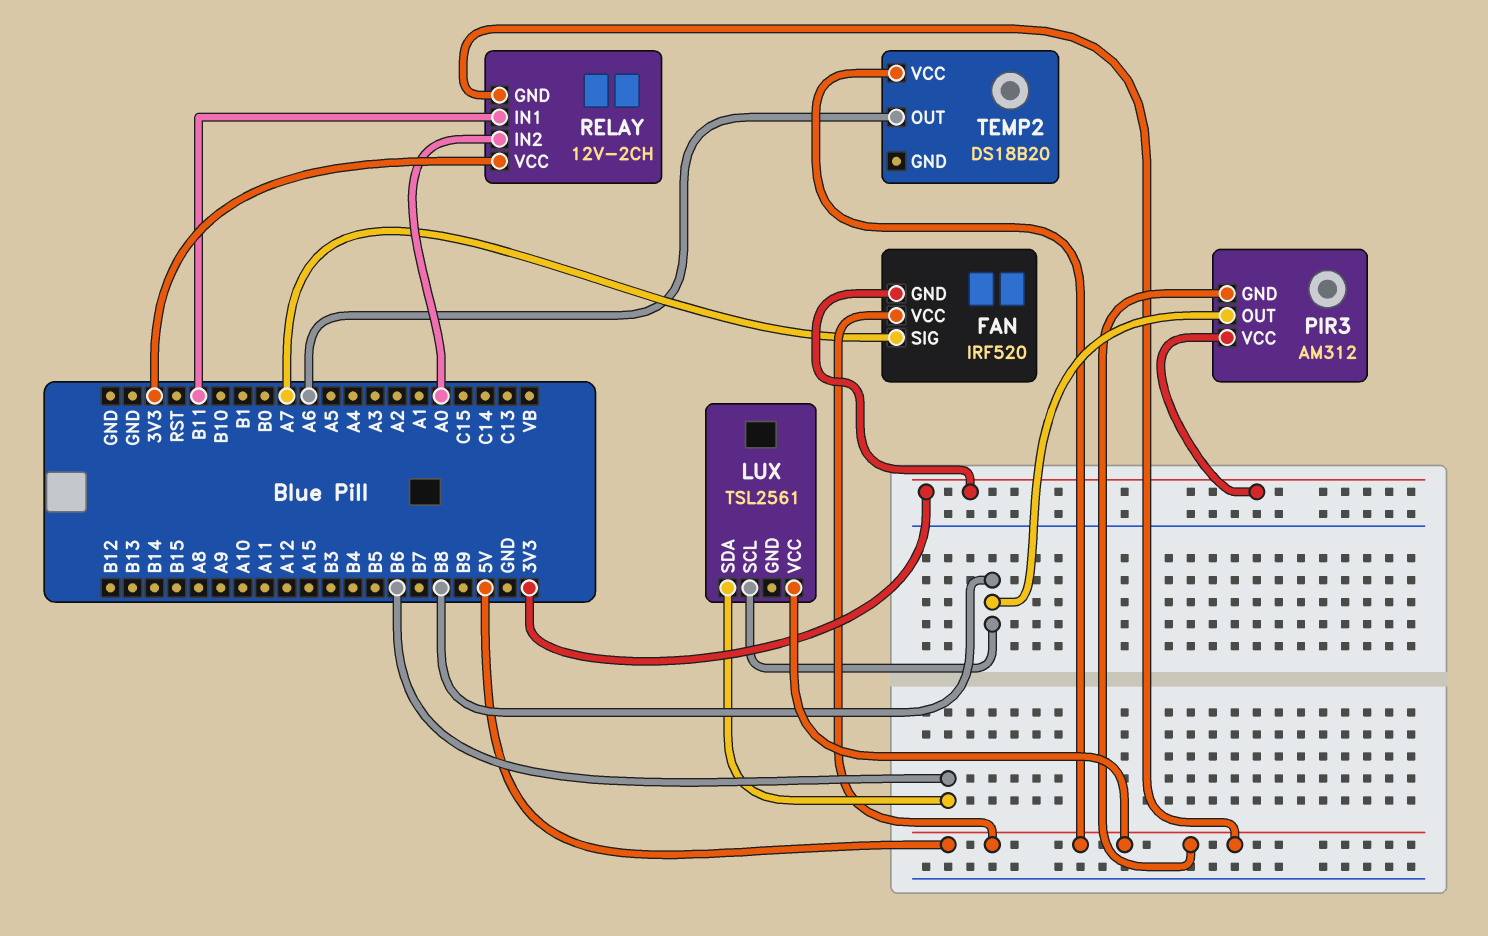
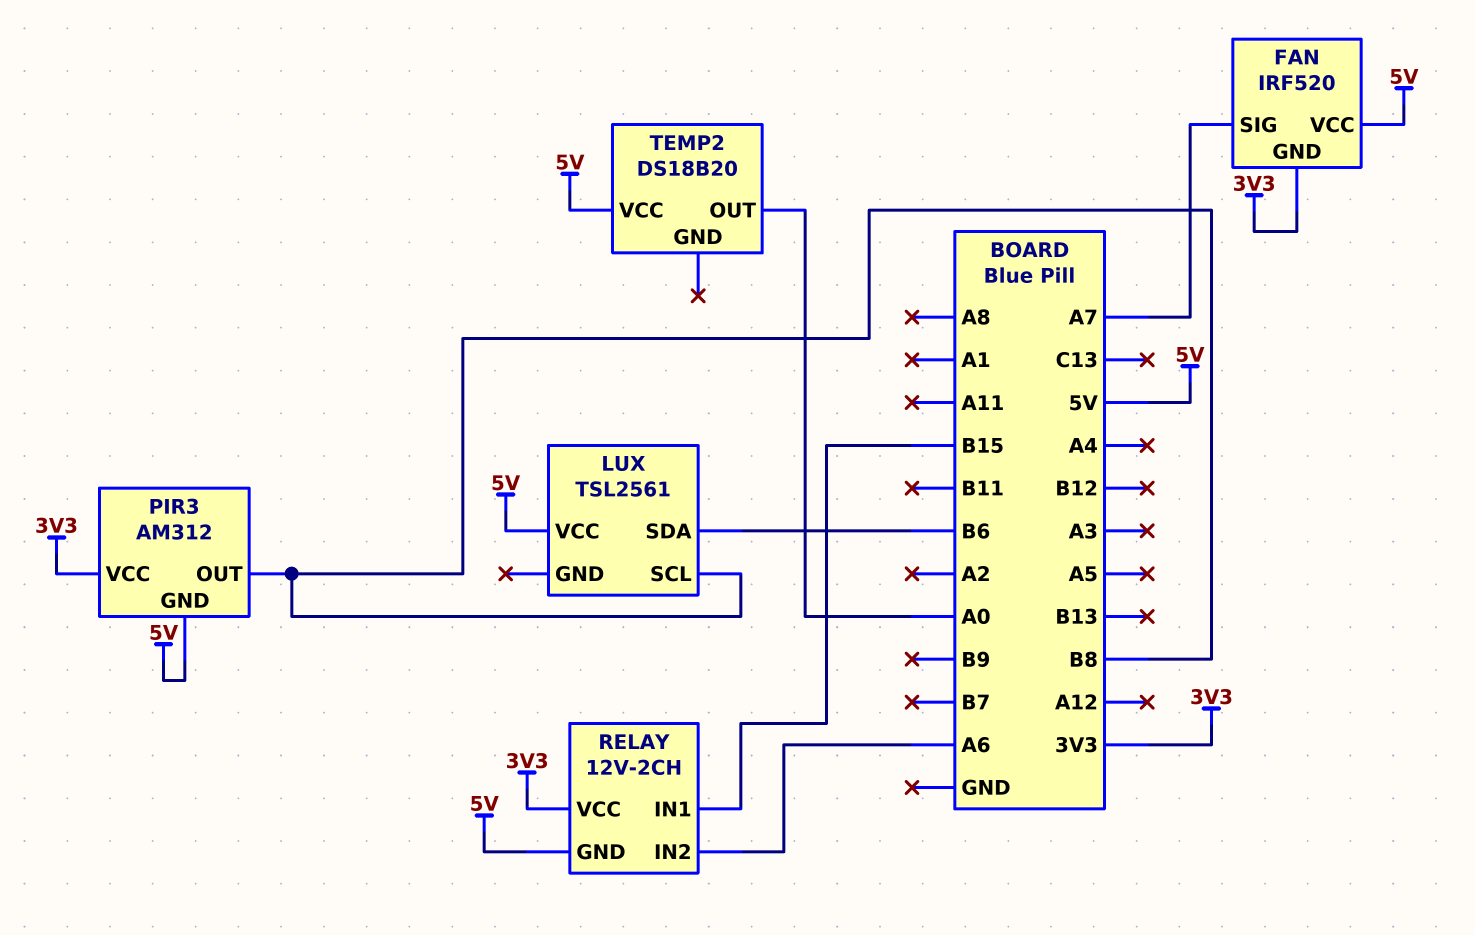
RELAY pin IN1: B11 -> B15
RELAY pin IN2: A0 -> A6
TEMP2 pin OUT: A6 -> A0

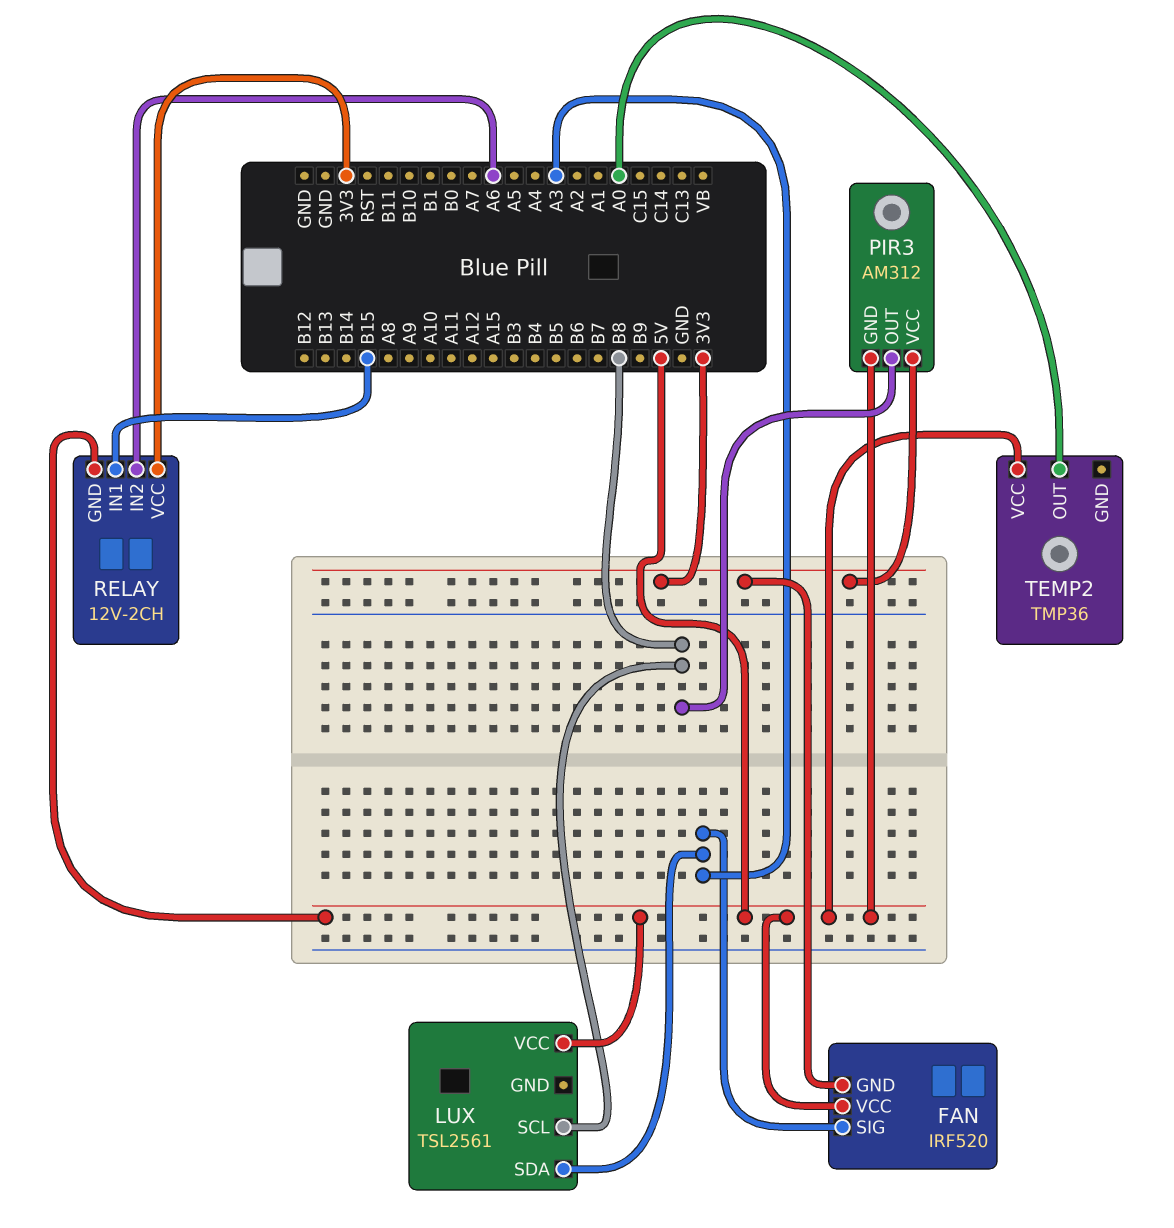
FAN pin SIG: A7 -> A3
LUX pin SDA: B6 -> A3
TEMP2: DS18B20 -> TMP36

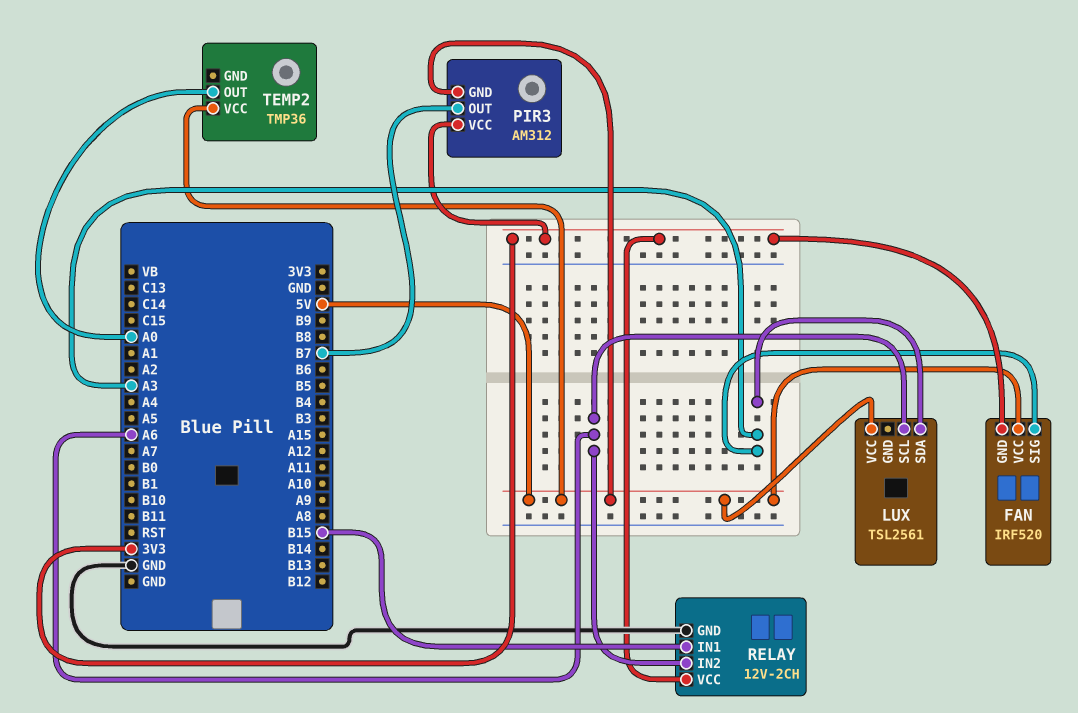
LUX pin SCL: B8 -> A6
PIR3 pin OUT: B8 -> B7
RELAY pin GND: 5V -> GND

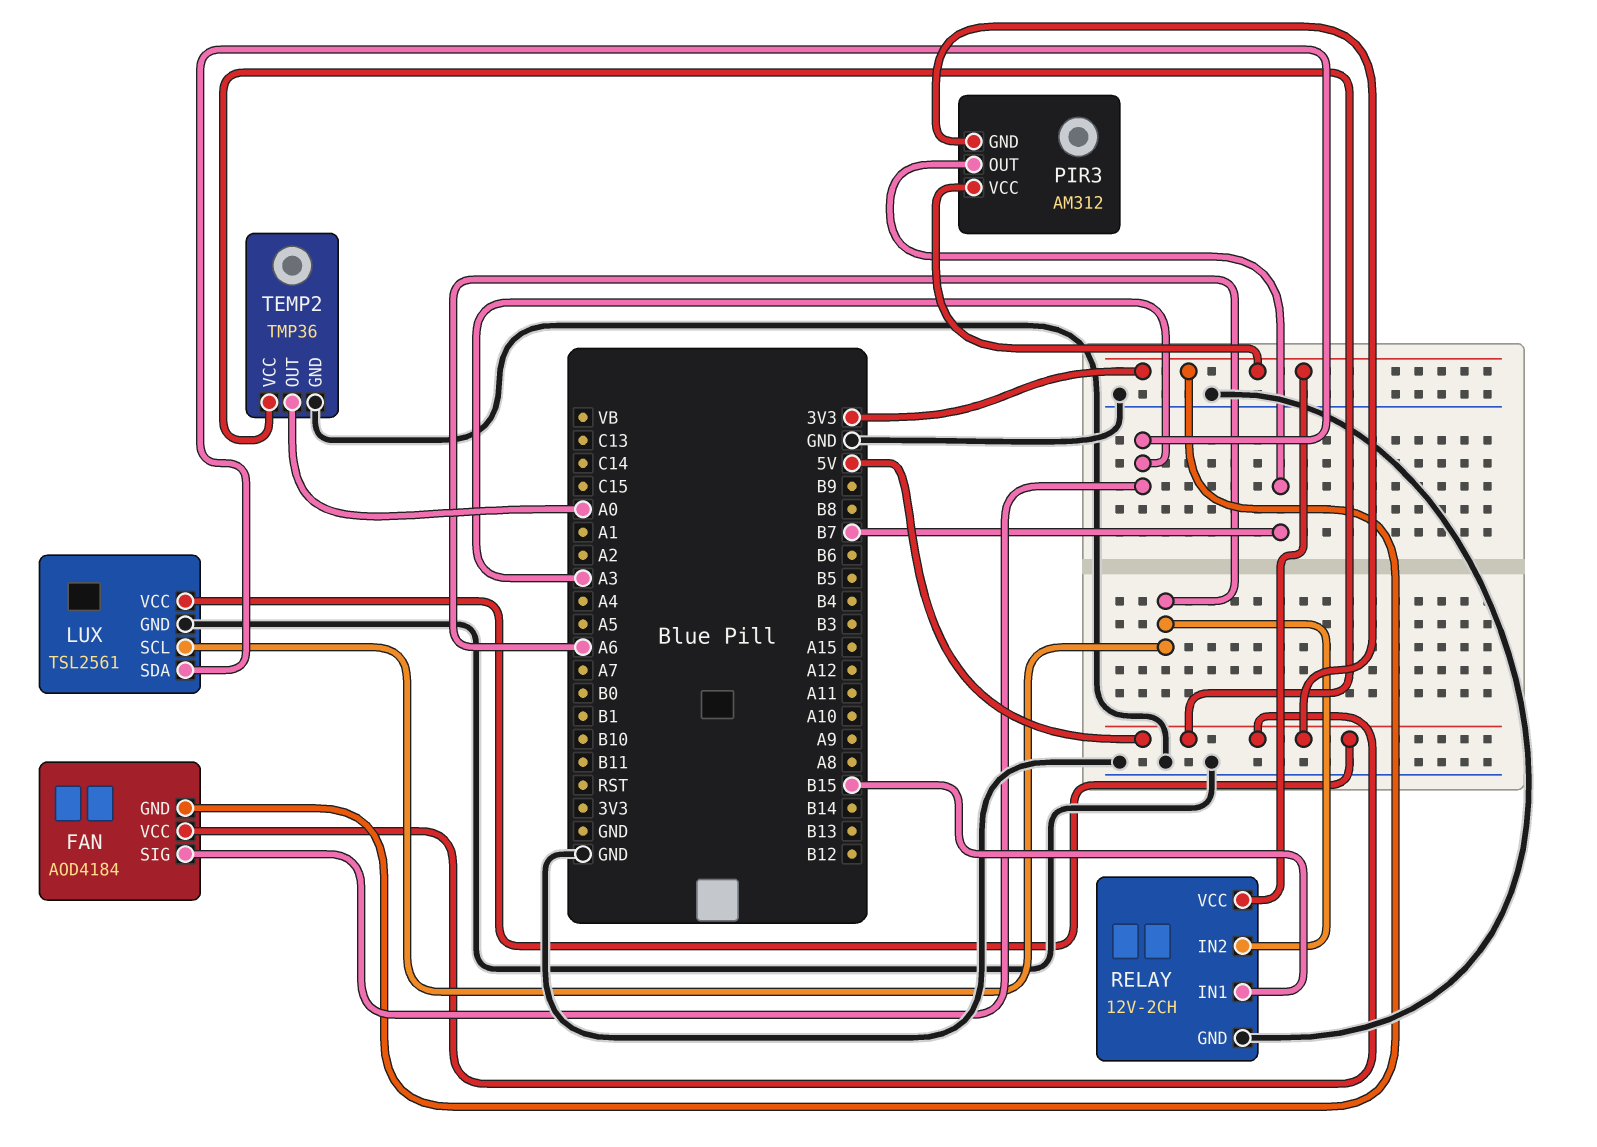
FAN: IRF520 -> AOD4184
LUX pin GND: none -> GND
TEMP2 pin GND: none -> GND

